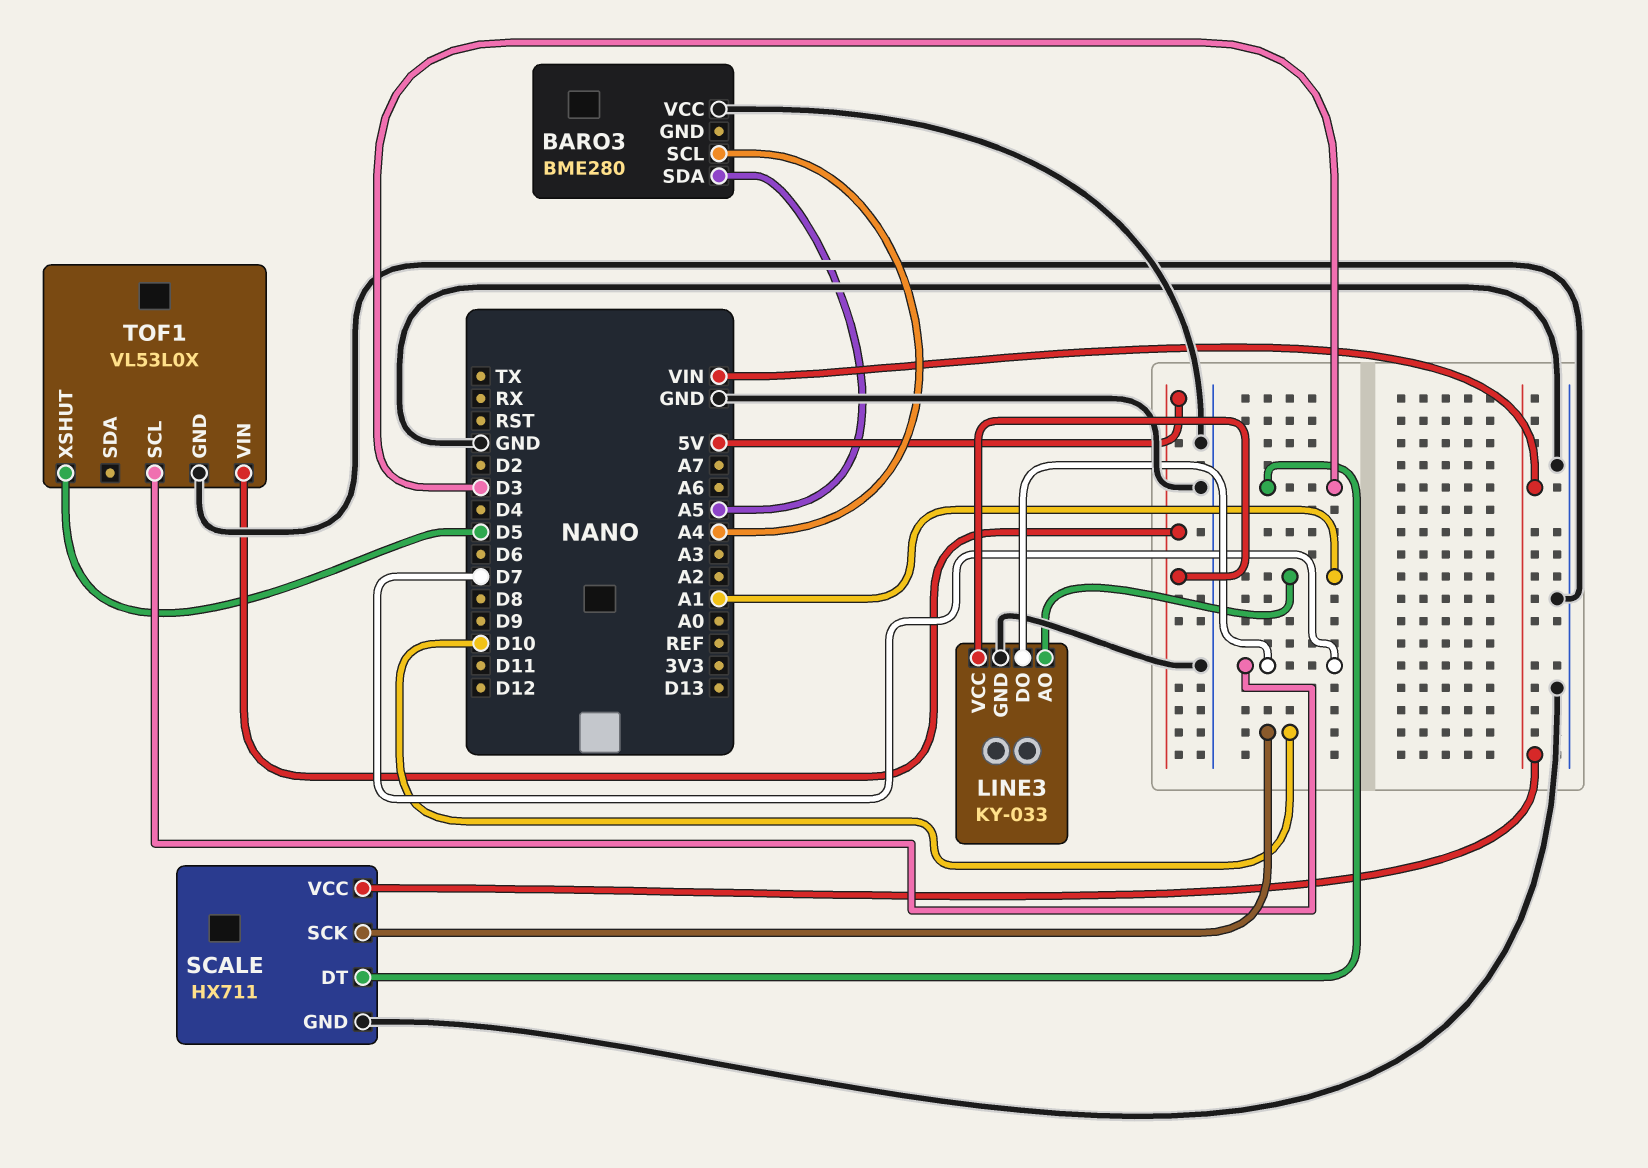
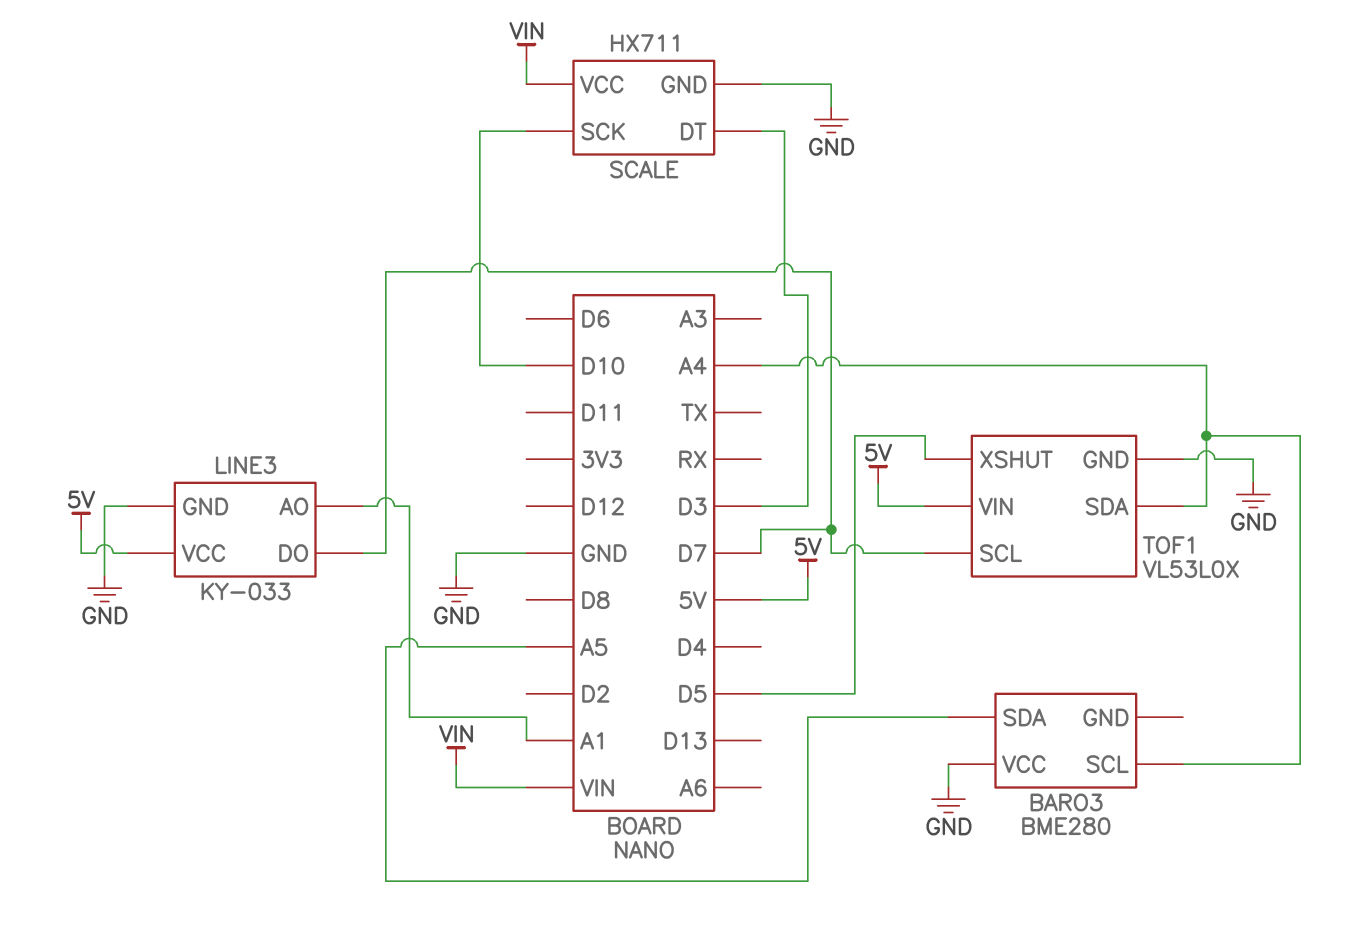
TOF1 pin SDA: none -> A4

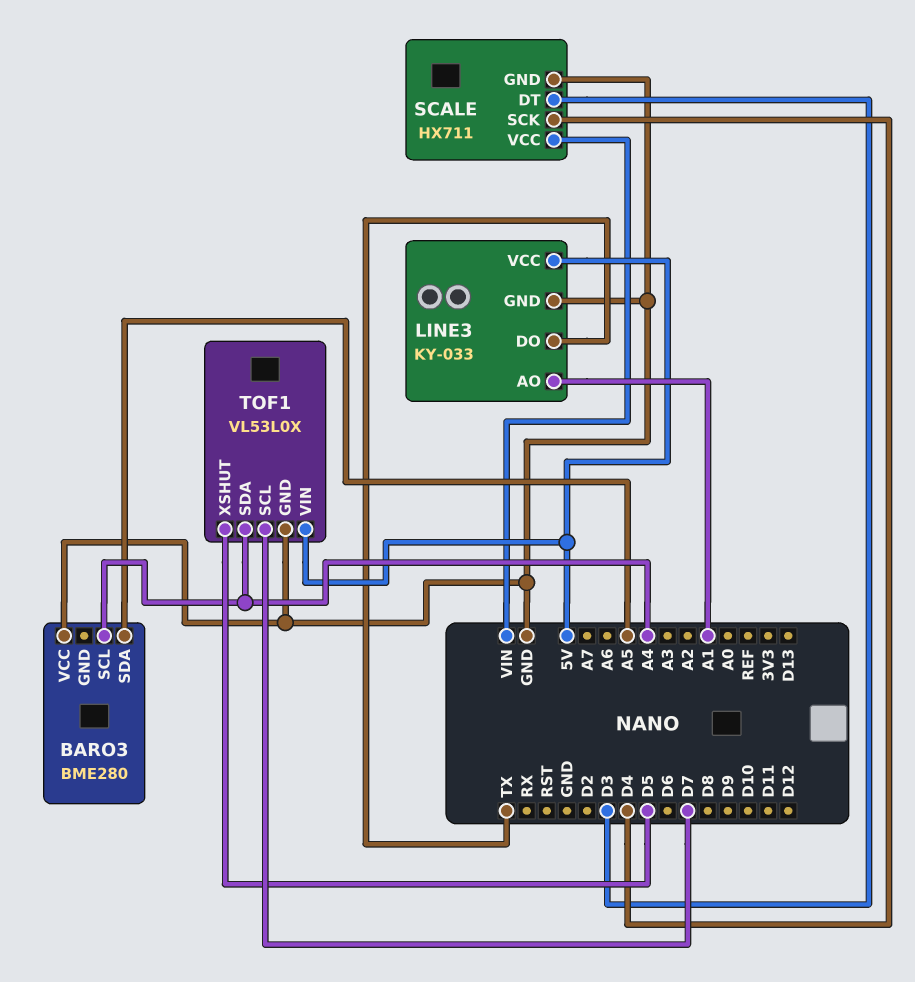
LINE3 pin DO: D7 -> TX
SCALE pin SCK: D10 -> D4

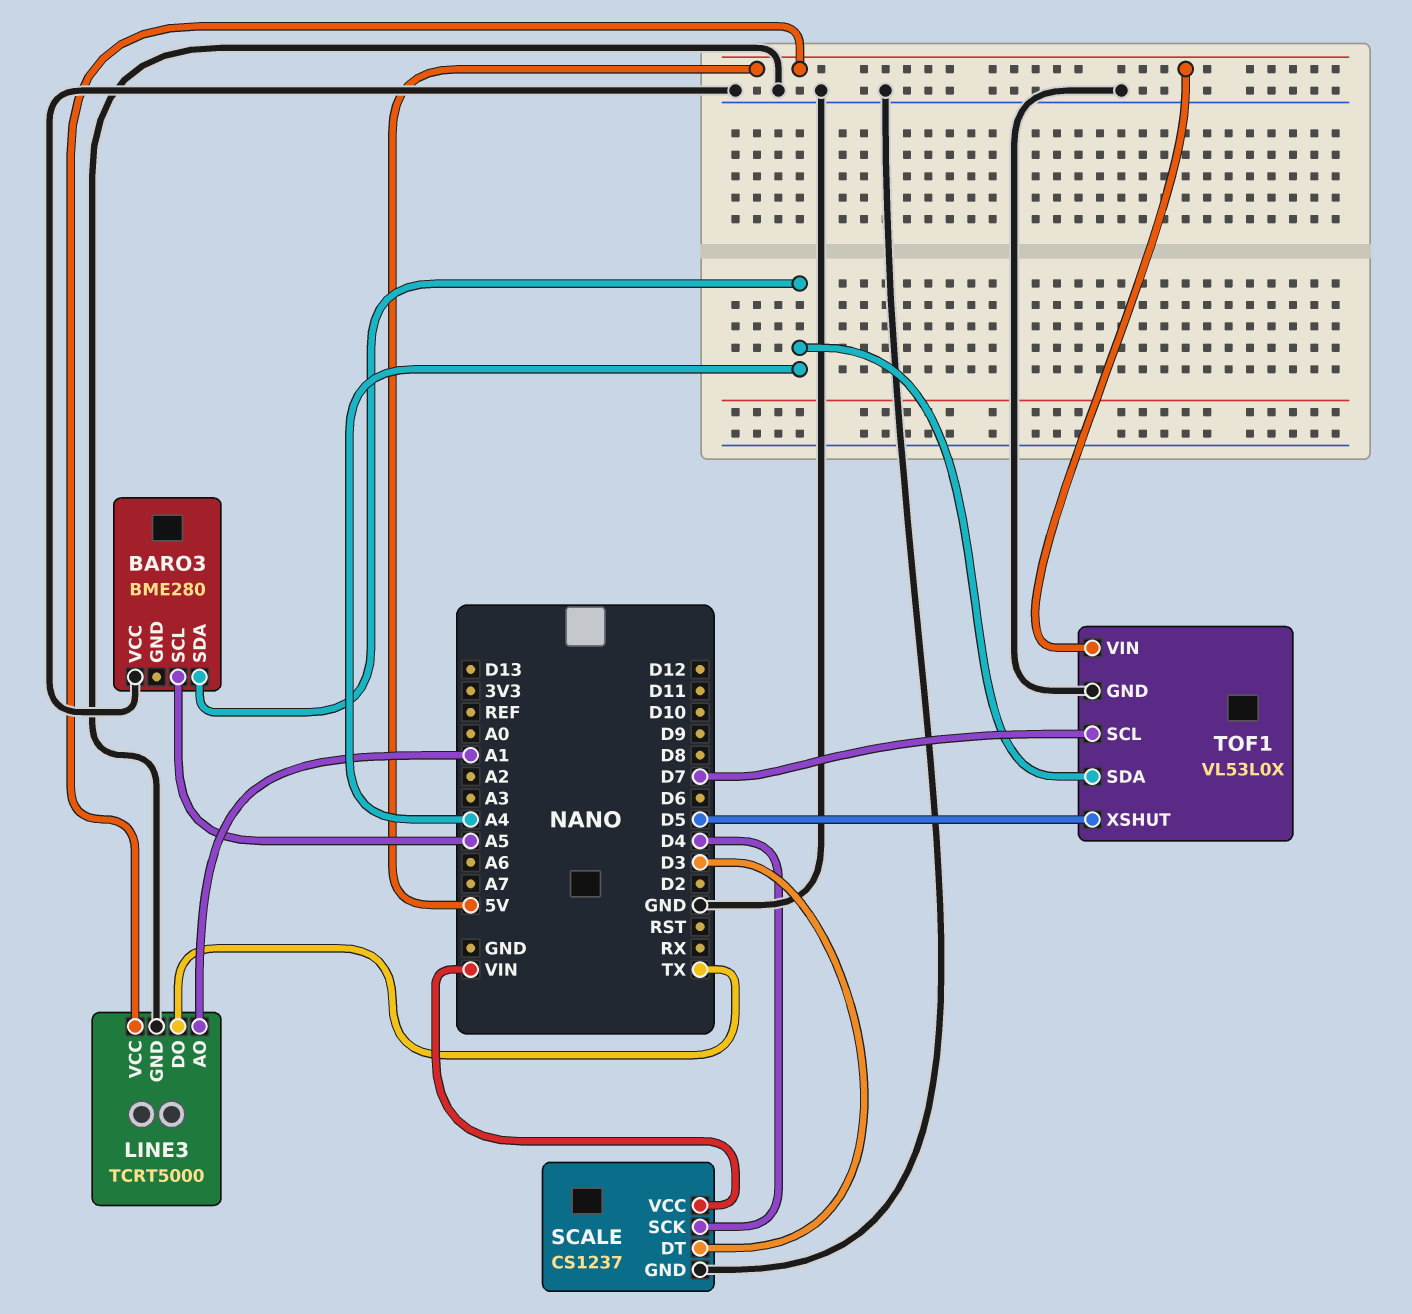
BARO3 pin SCL: A4 -> A5
BARO3 pin SDA: A5 -> A4
LINE3: KY-033 -> TCRT5000
SCALE: HX711 -> CS1237

